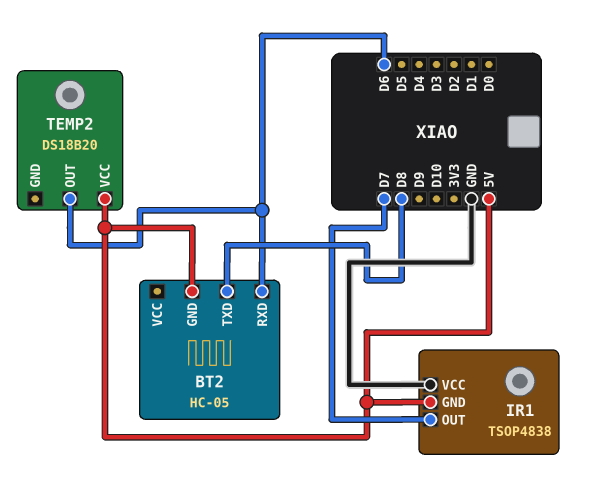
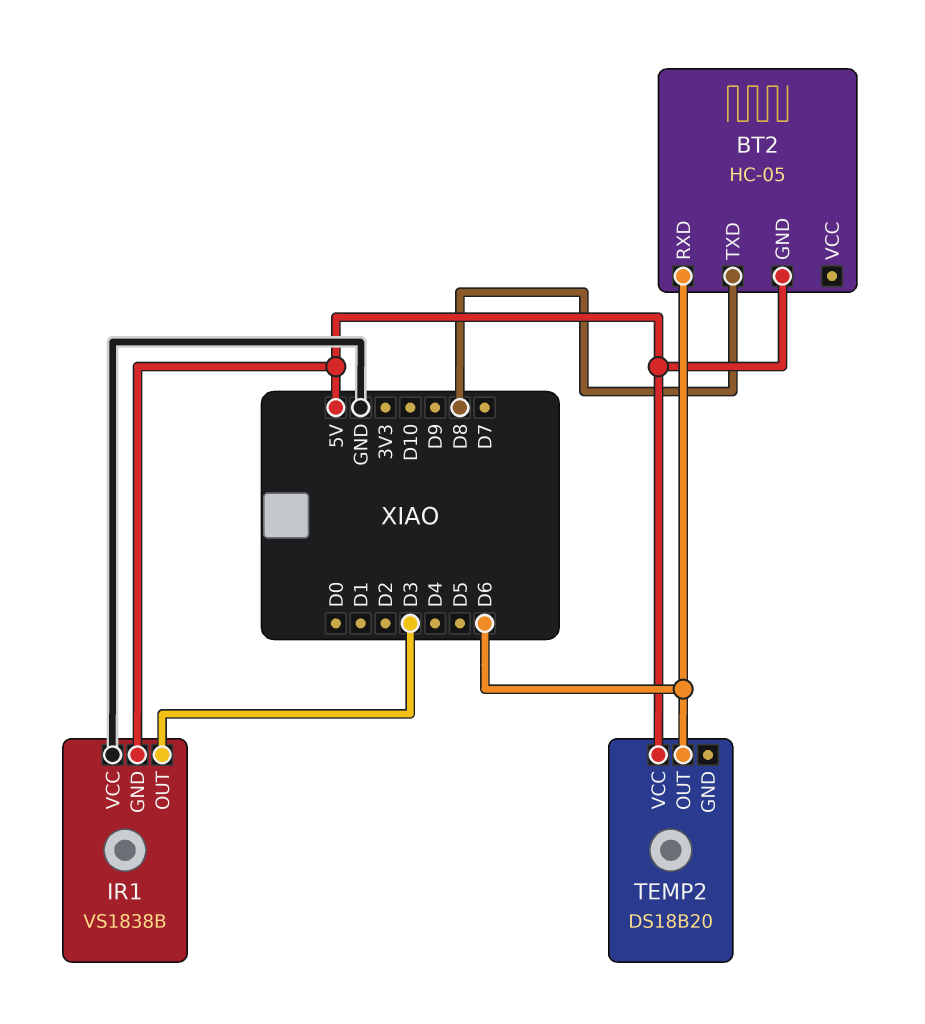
IR1: TSOP4838 -> VS1838B
IR1 pin OUT: D7 -> D3

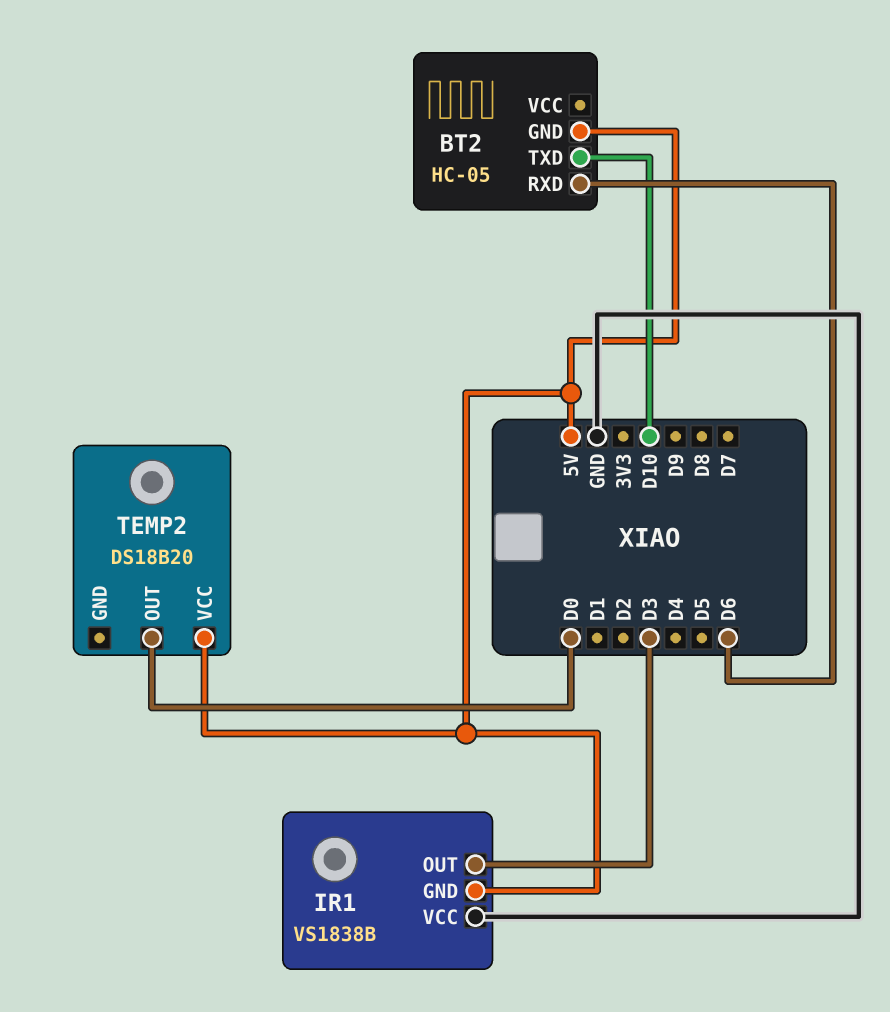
BT2 pin TXD: D8 -> D10
TEMP2 pin OUT: D6 -> D0

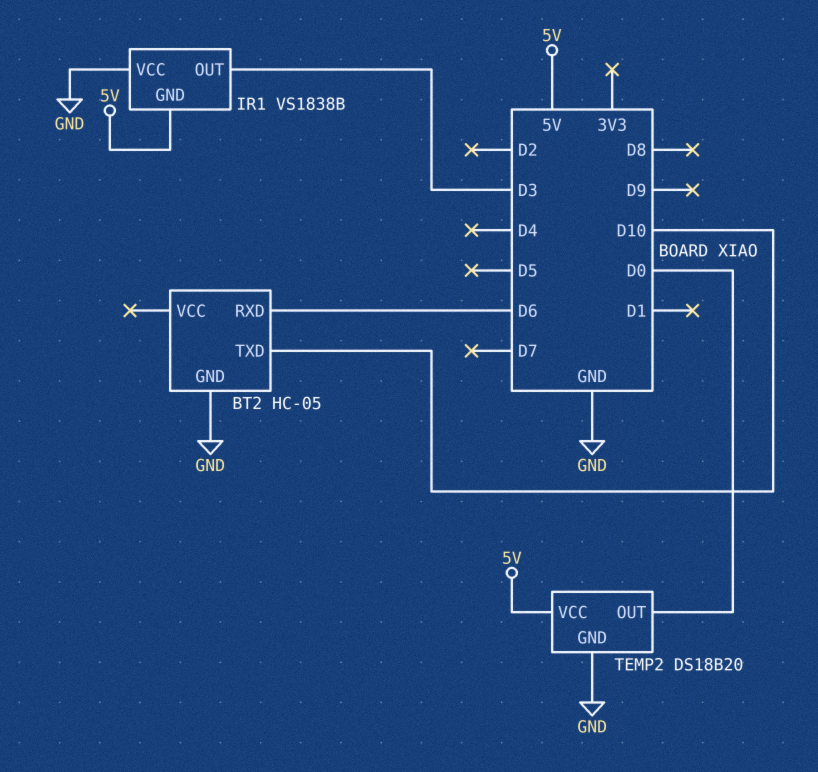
BT2 pin GND: 5V -> GND
TEMP2 pin GND: none -> GND

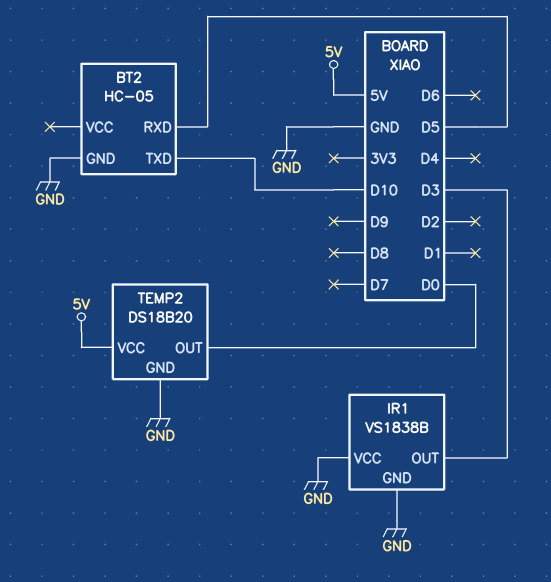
BT2 pin RXD: D6 -> D5
IR1 pin GND: 5V -> GND

